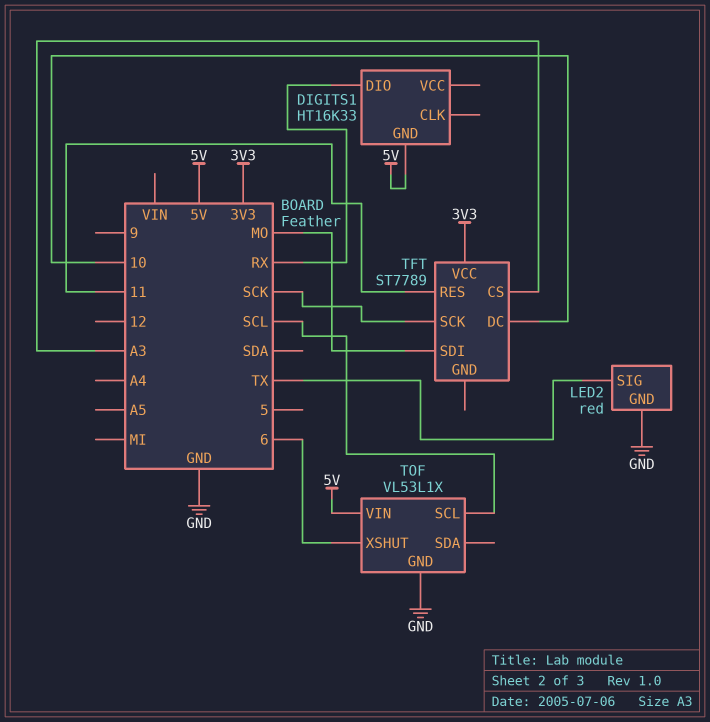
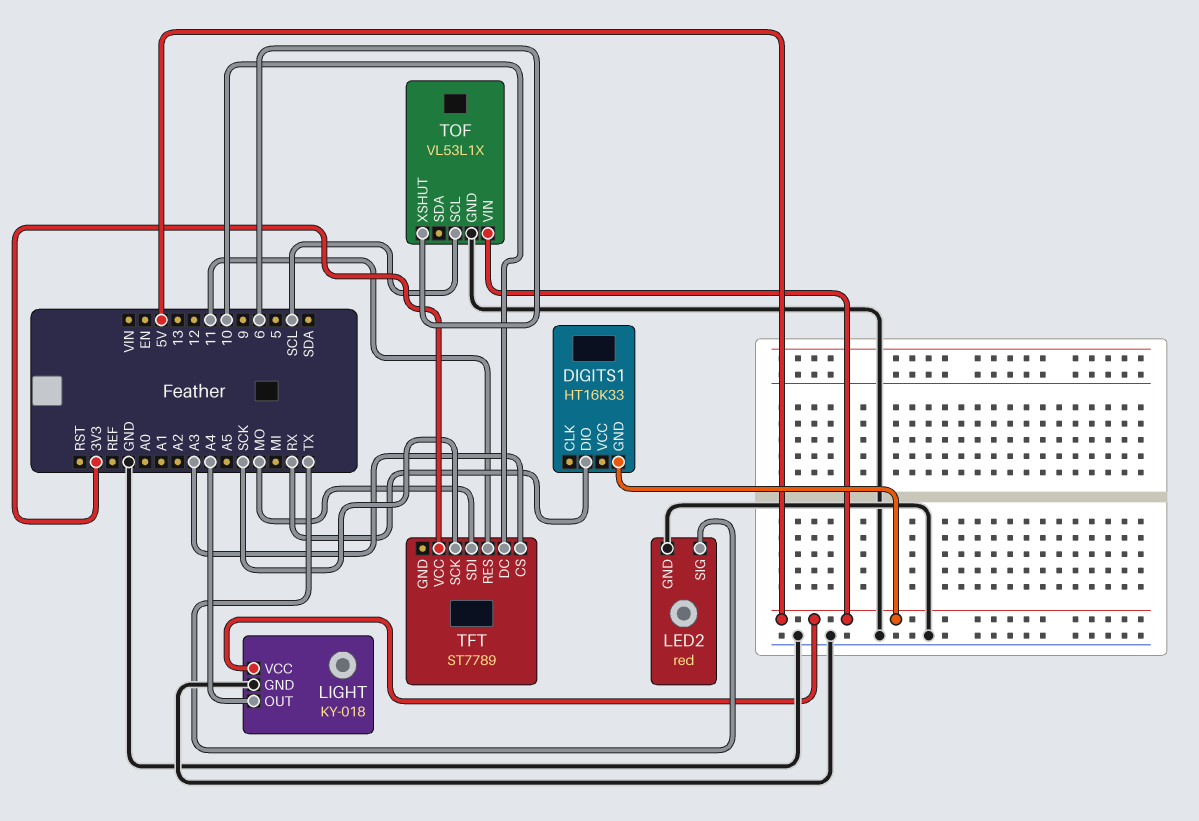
LIGHT: none -> KY-018
LIGHT pin GND: none -> GND
LIGHT pin OUT: none -> A4
LIGHT pin VCC: none -> 5V

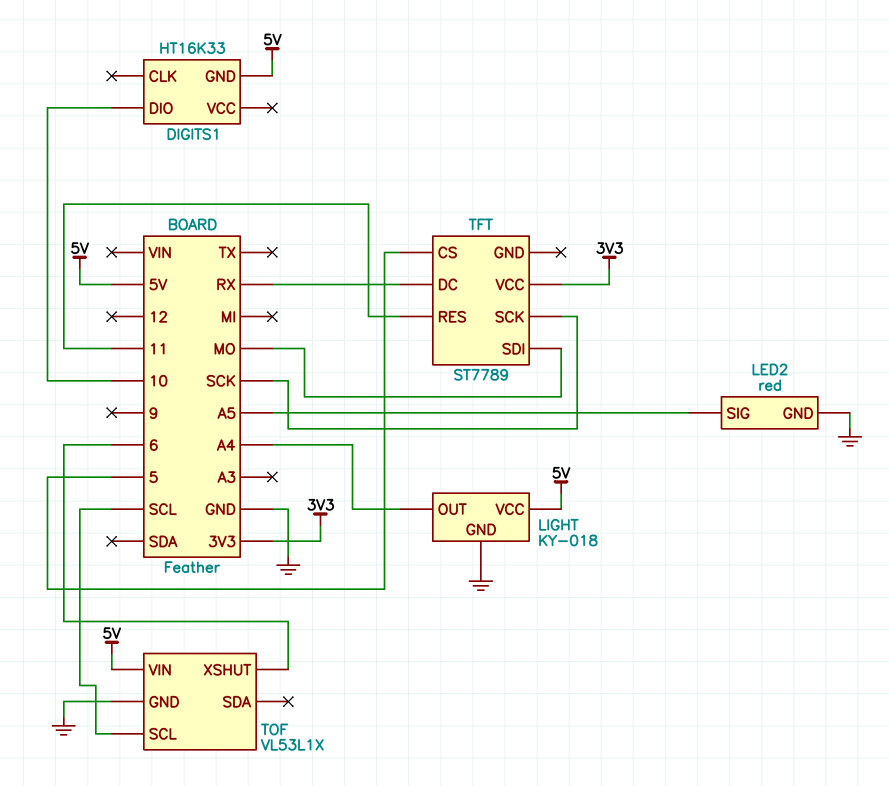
DIGITS1 pin DIO: RX -> 10
LED2 pin SIG: TX -> A5
TFT pin CS: A3 -> 5
TFT pin DC: 10 -> RX

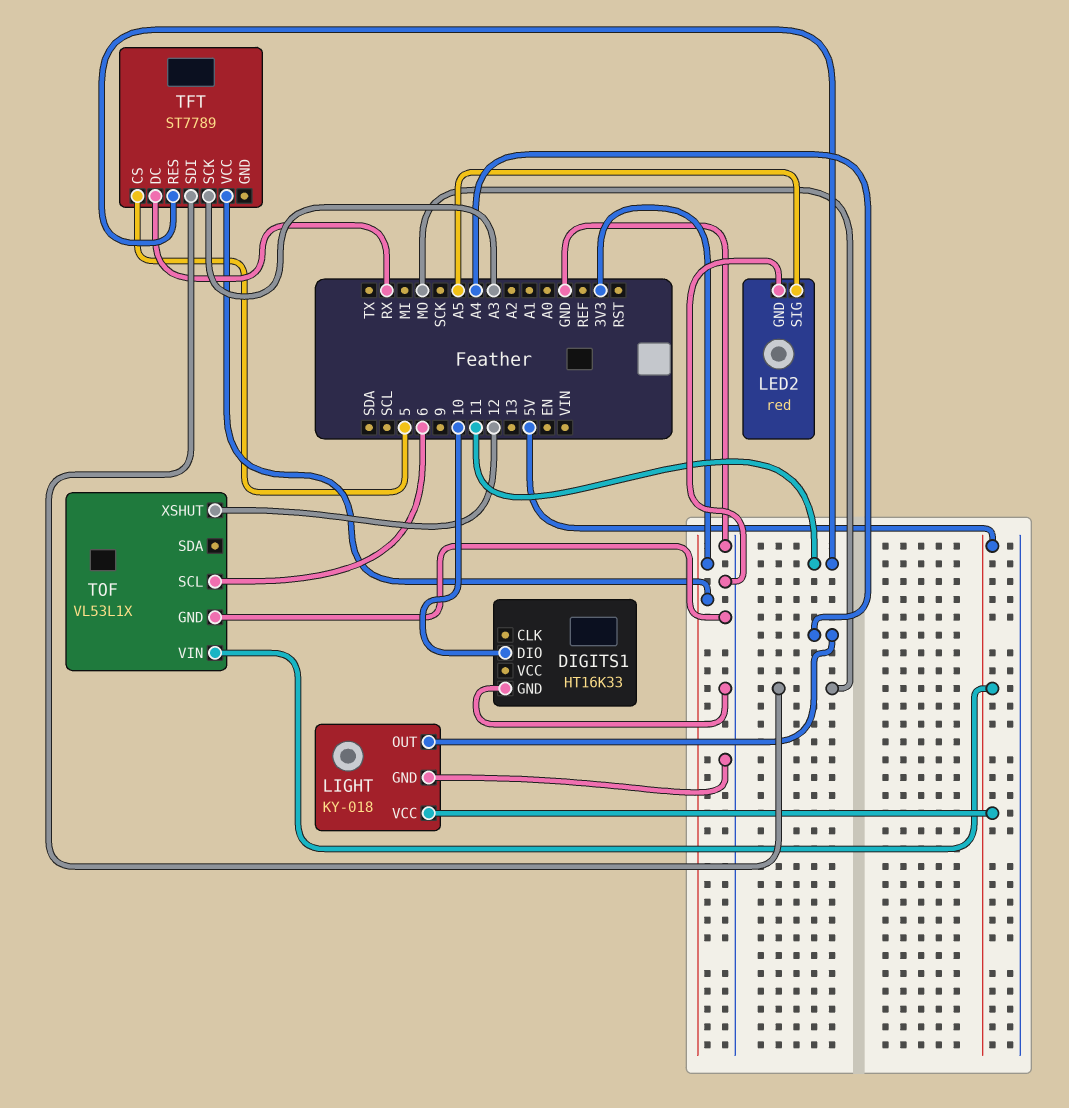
DIGITS1 pin GND: 5V -> GND
TFT pin SCK: SCK -> A3
TOF pin SCL: SCL -> 6
TOF pin XSHUT: 6 -> 12

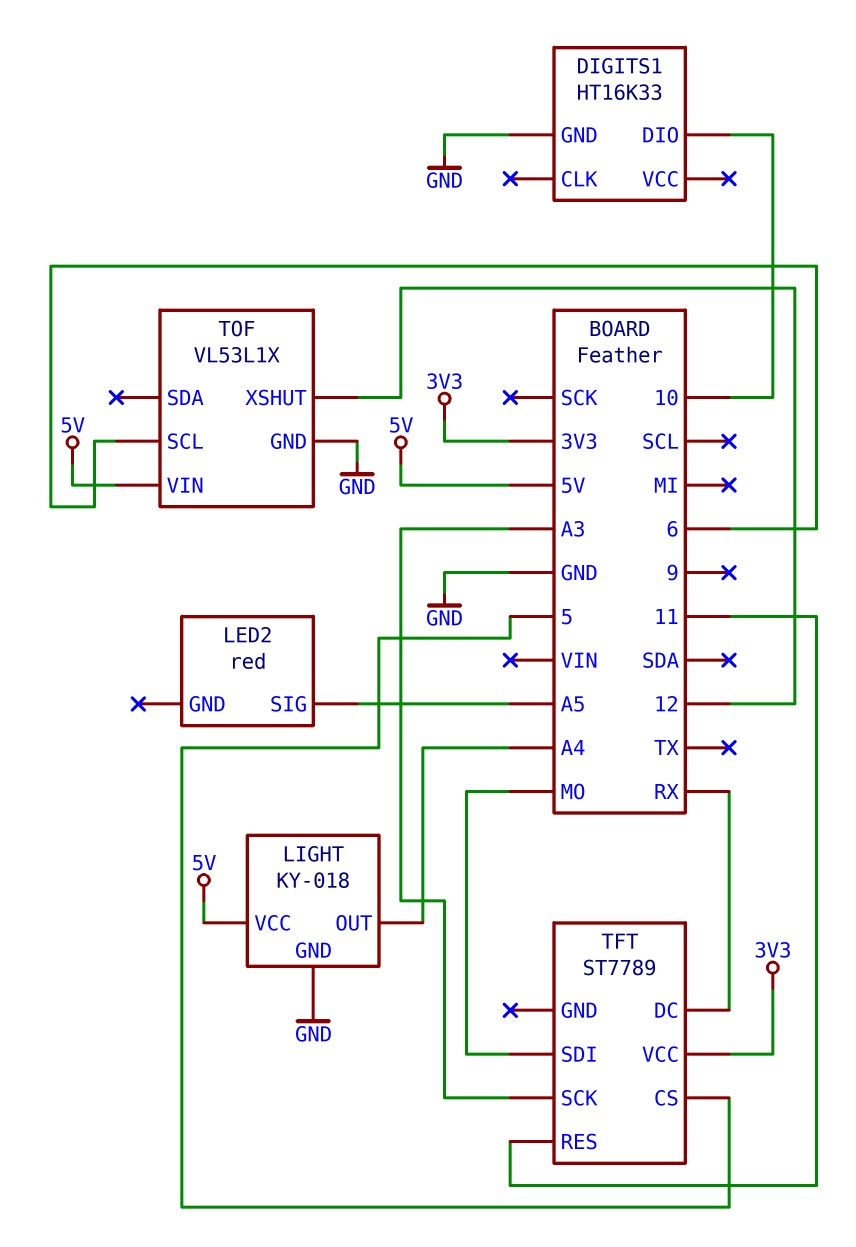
LED2 pin GND: GND -> none

